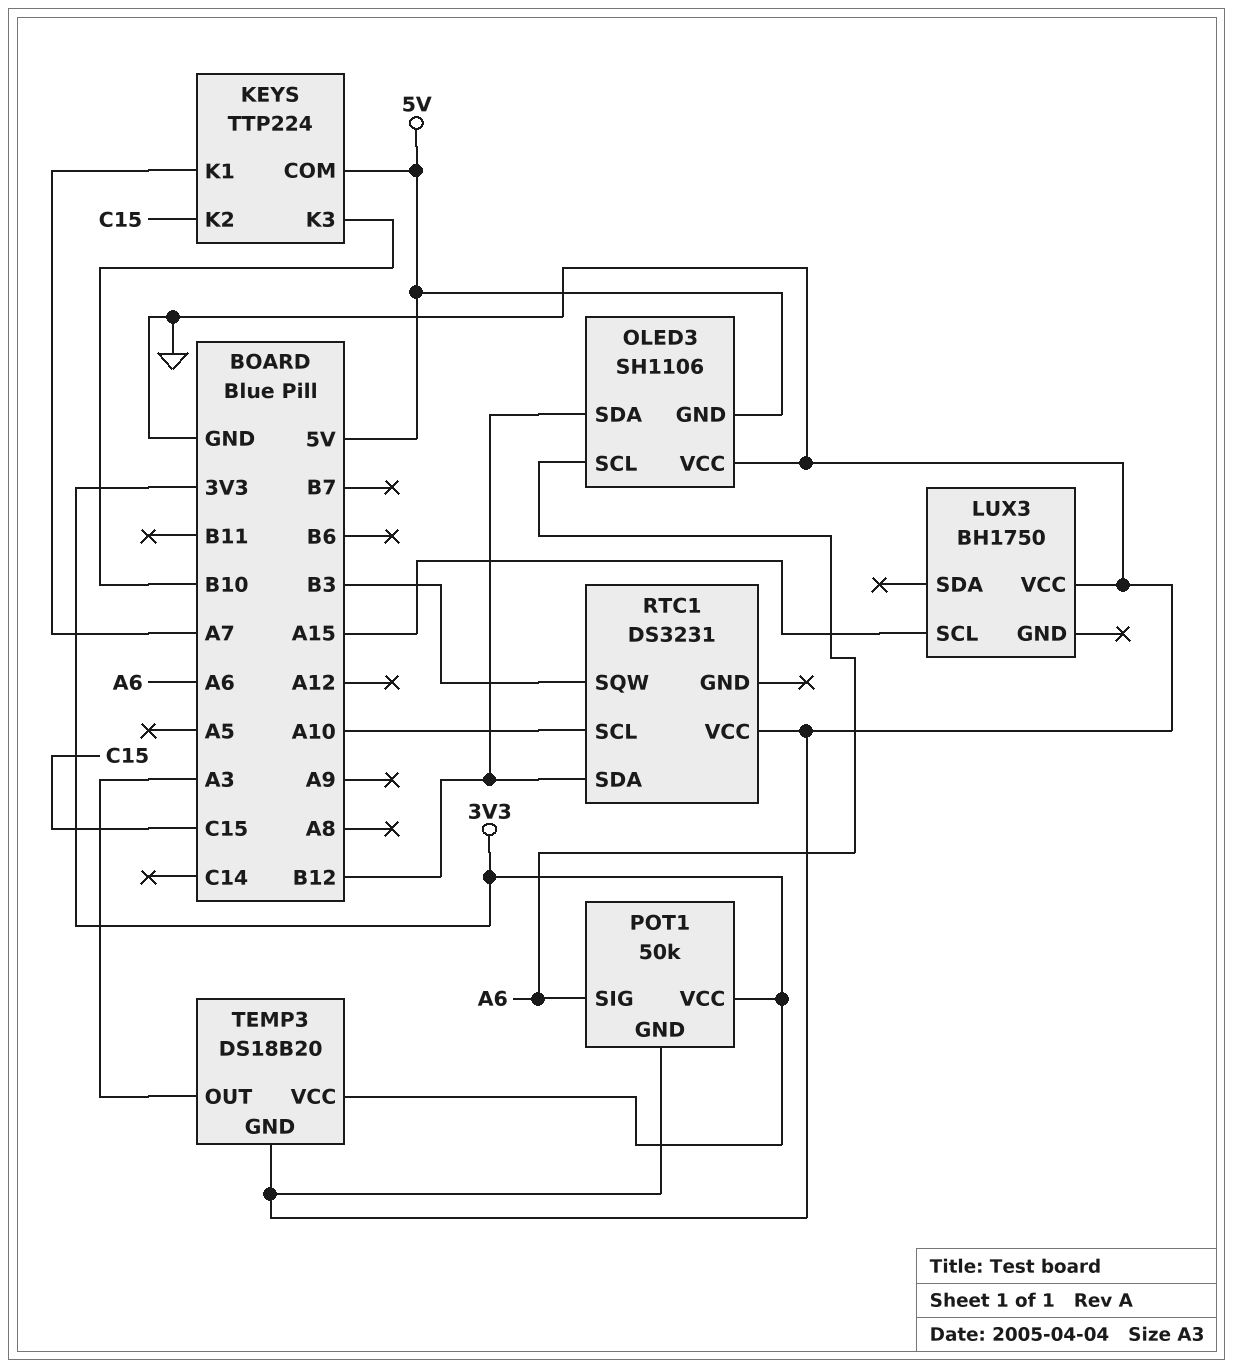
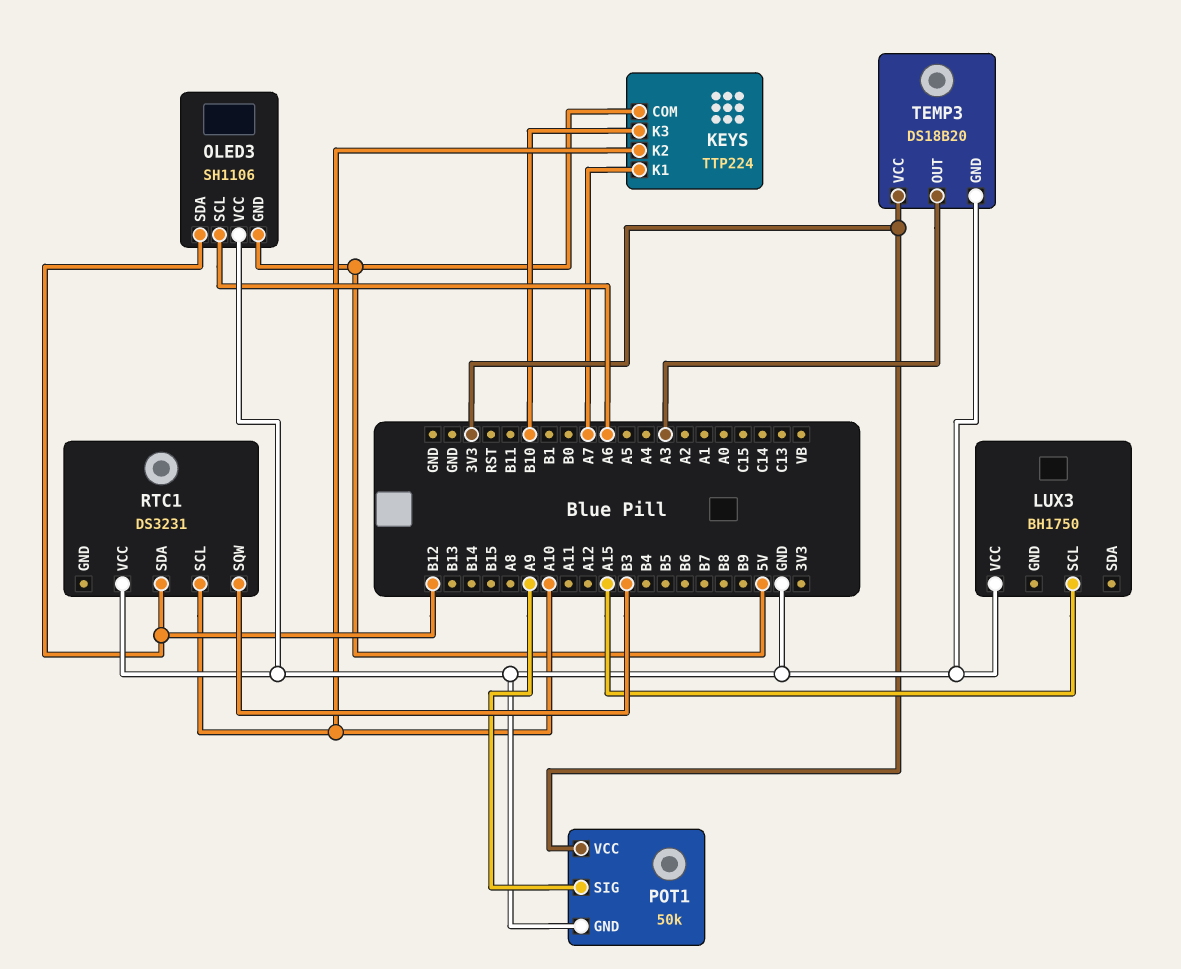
KEYS pin K2: C15 -> A10
POT1 pin SIG: A6 -> A9

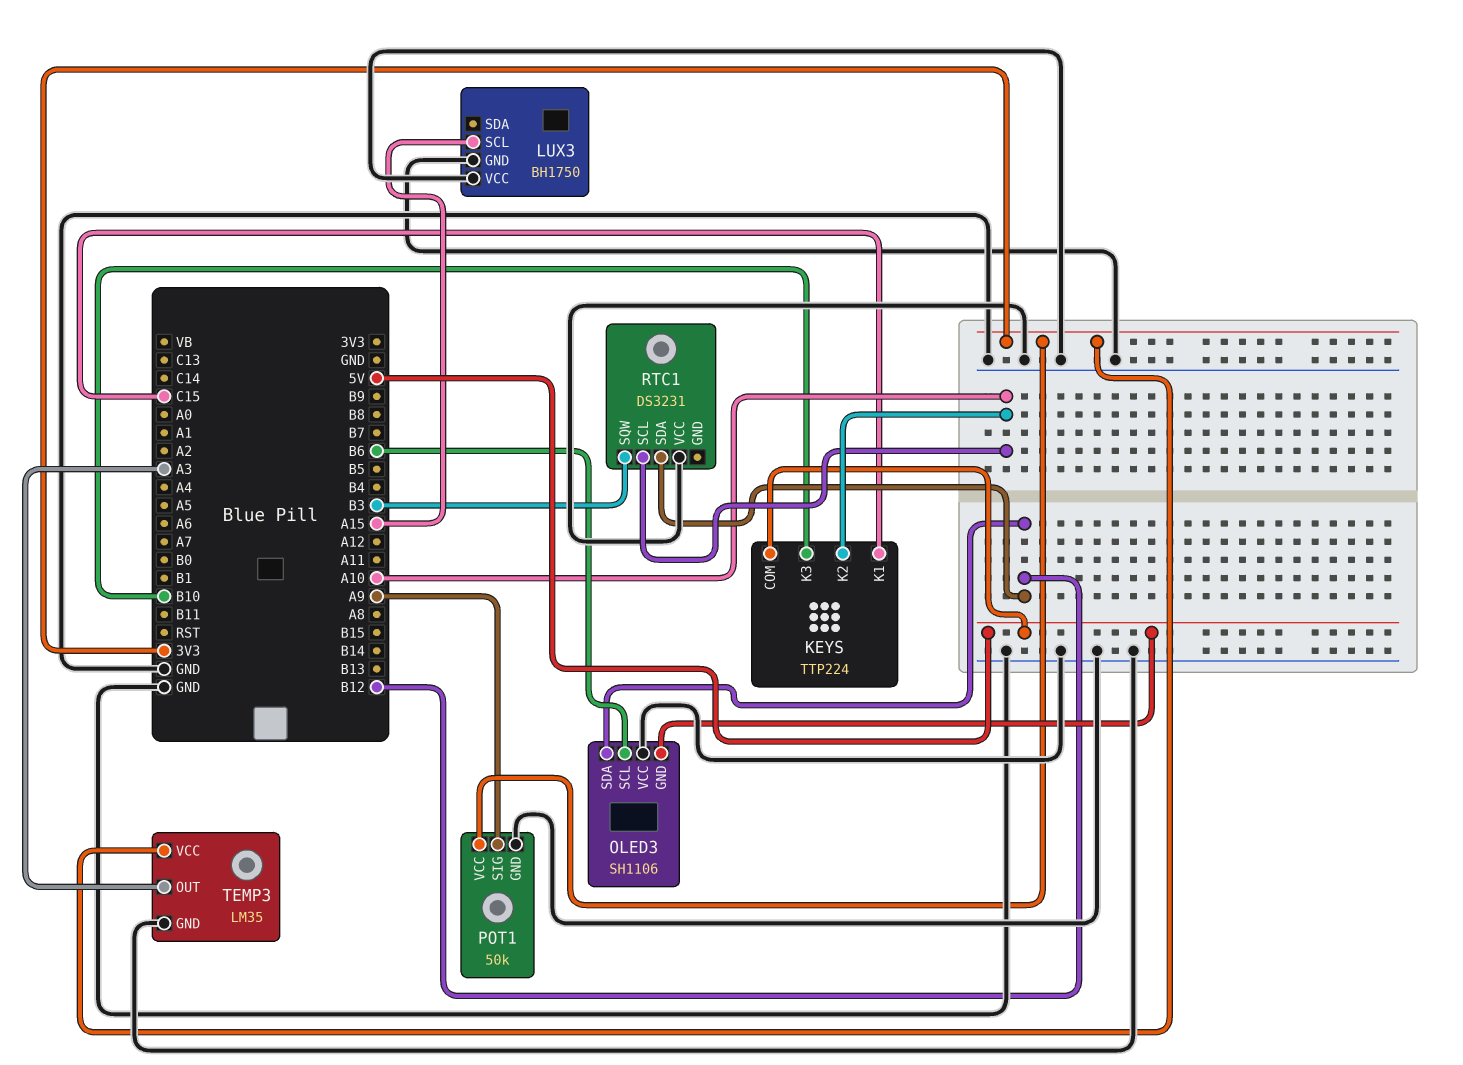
KEYS pin K1: A7 -> C15
LUX3 pin GND: none -> GND
OLED3 pin SCL: A6 -> B6
TEMP3: DS18B20 -> LM35

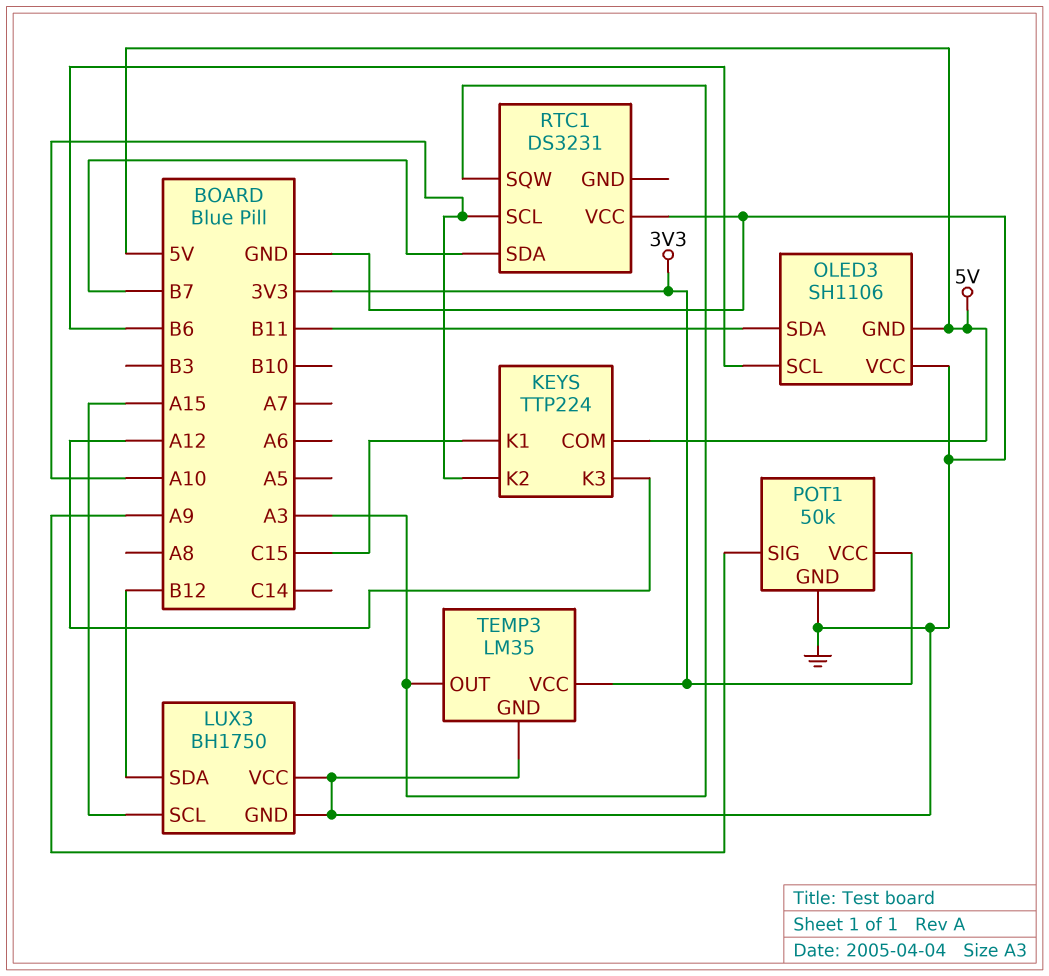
KEYS pin K3: B10 -> A12
LUX3 pin SDA: none -> B12
OLED3 pin SDA: B12 -> B11
RTC1 pin SDA: B12 -> B7
RTC1 pin SQW: B3 -> A3

